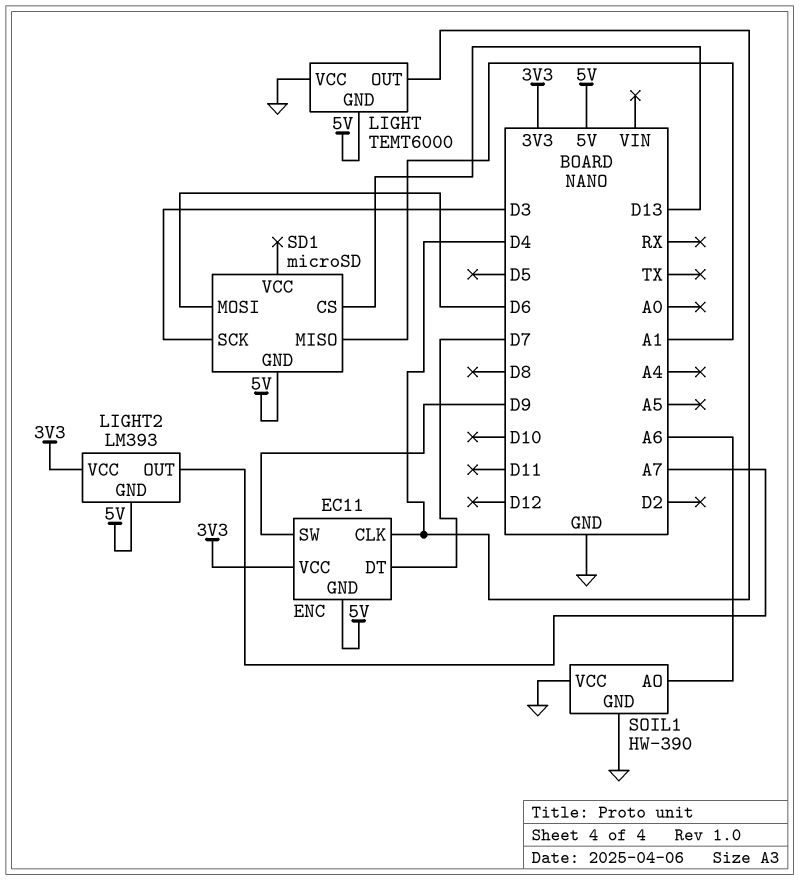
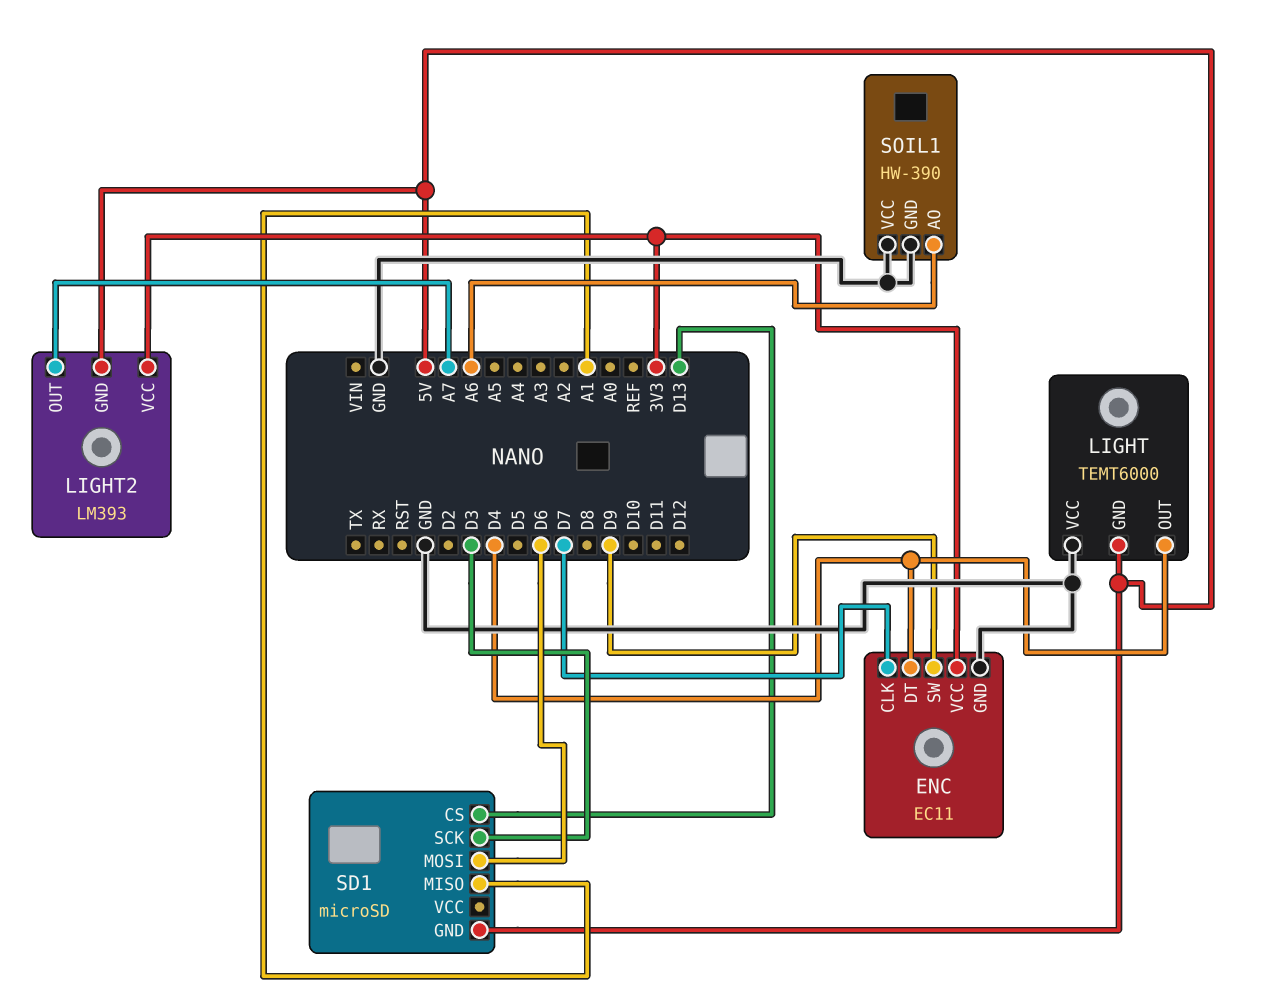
ENC pin CLK: D4 -> D7
ENC pin DT: D7 -> D4
ENC pin GND: 5V -> GND

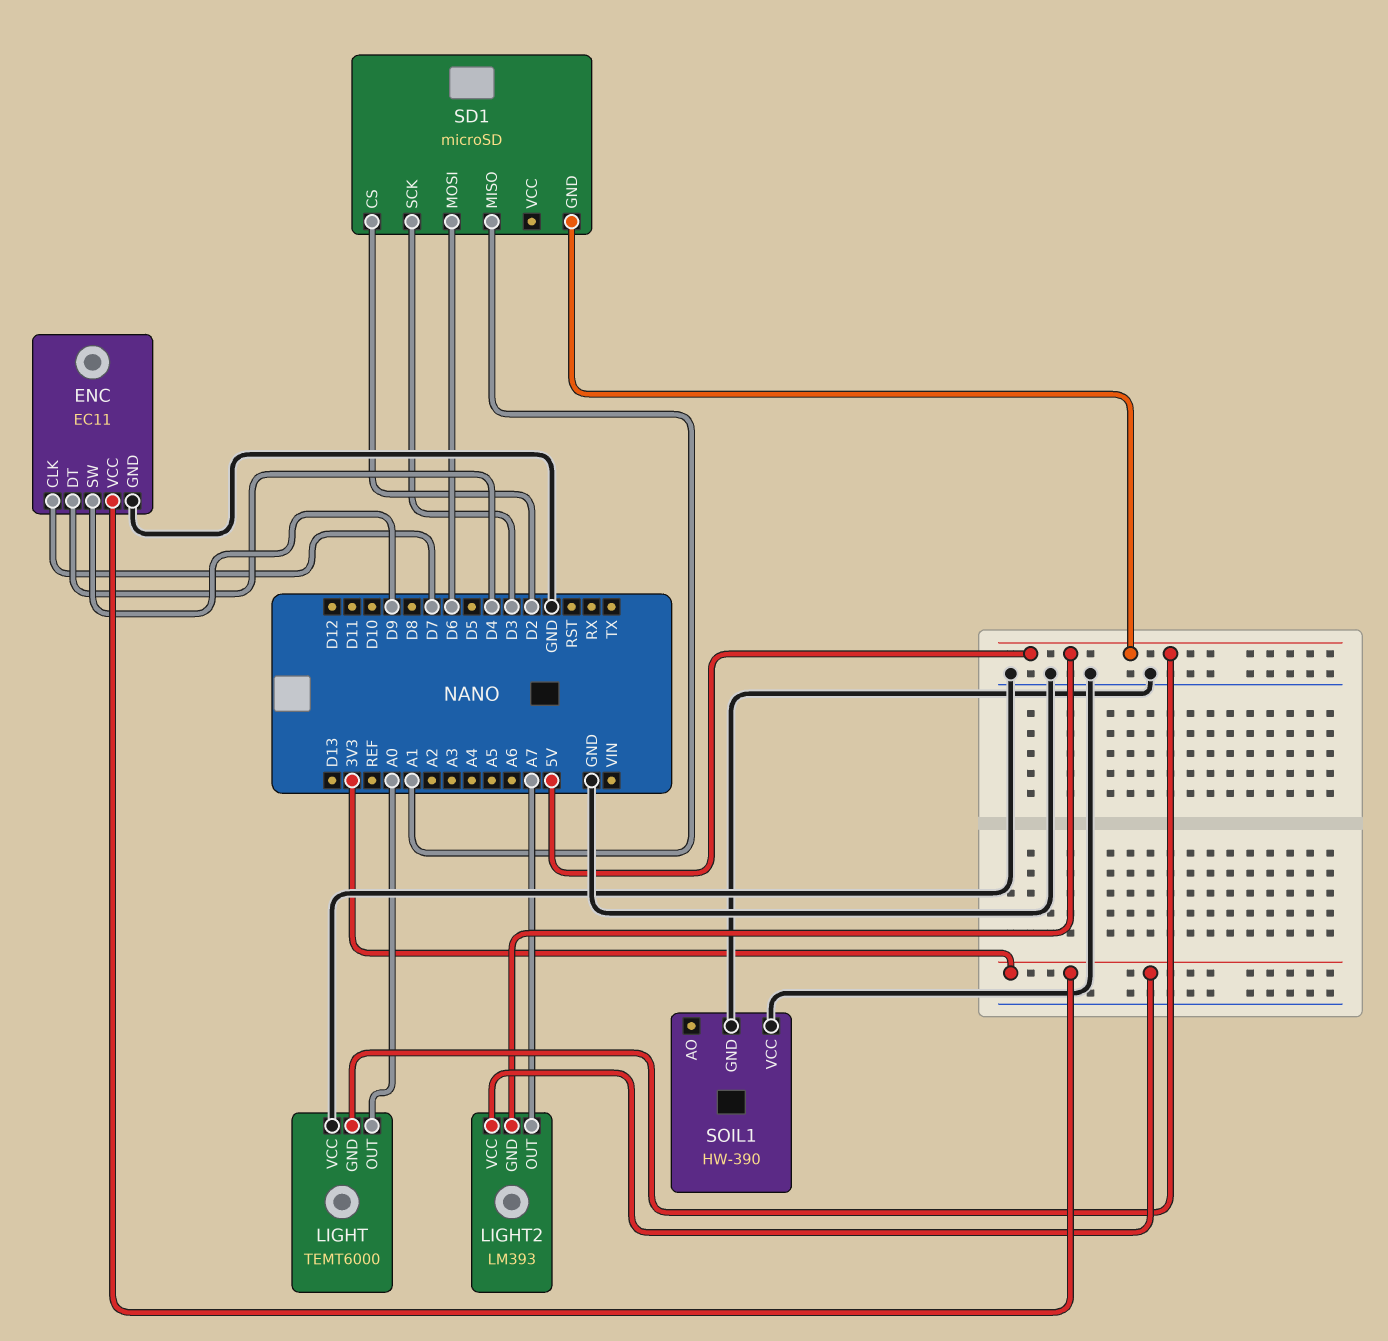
LIGHT pin OUT: D4 -> A0
SD1 pin CS: D13 -> D2
SOIL1 pin AO: A6 -> none

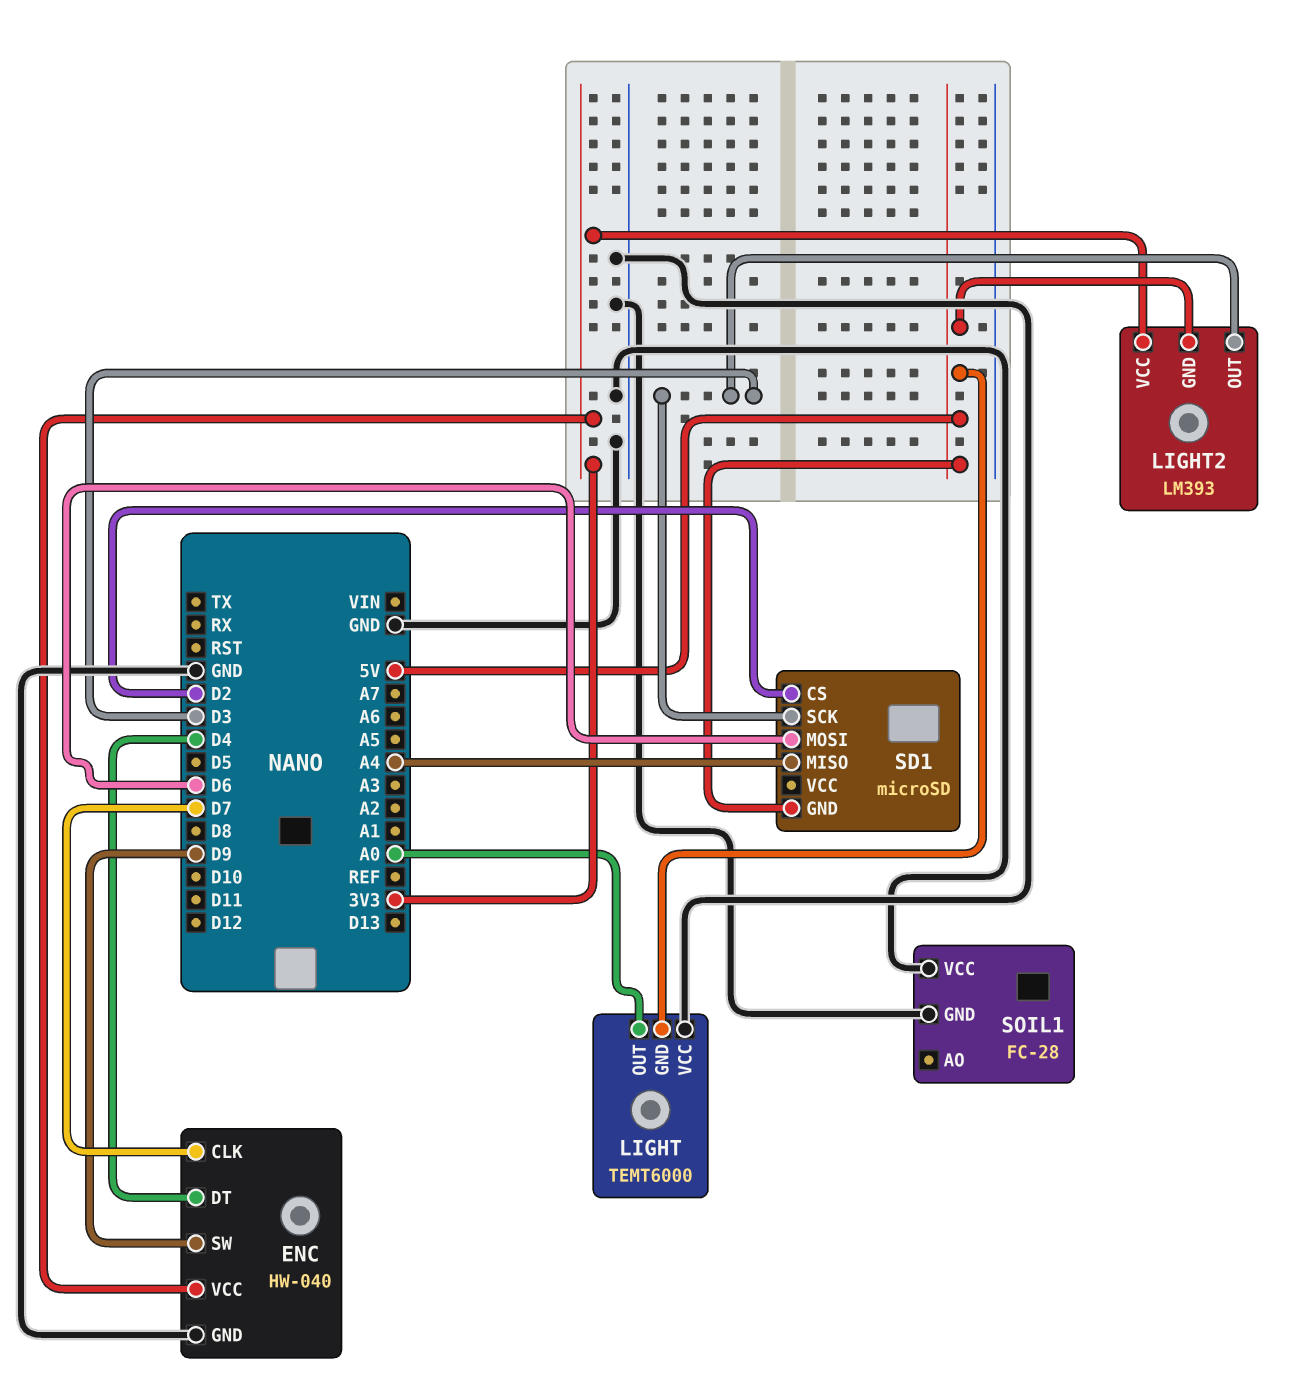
ENC: EC11 -> HW-040
LIGHT2 pin OUT: A7 -> D3
SD1 pin MISO: A1 -> A4
SOIL1: HW-390 -> FC-28

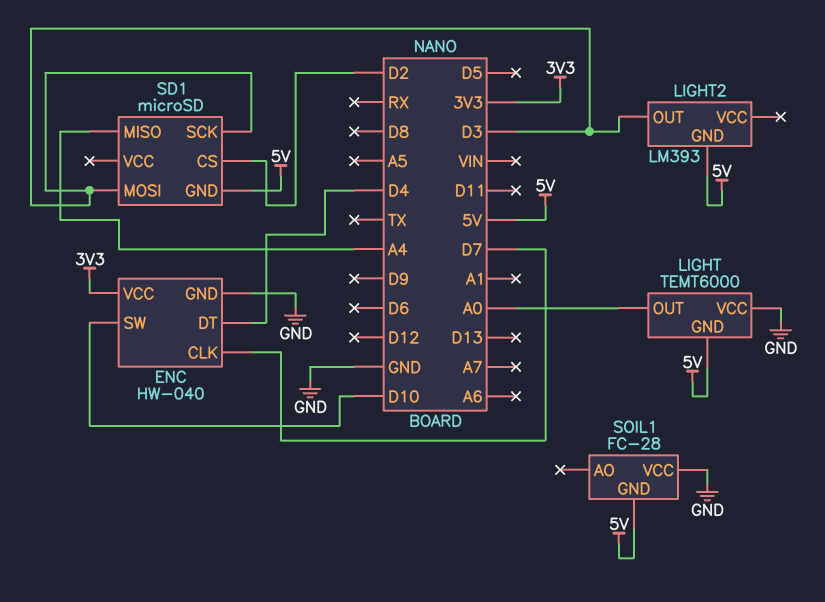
ENC pin SW: D9 -> D10
LIGHT2 pin VCC: 3V3 -> none
SD1 pin MOSI: D6 -> D3
SOIL1 pin GND: GND -> 5V

